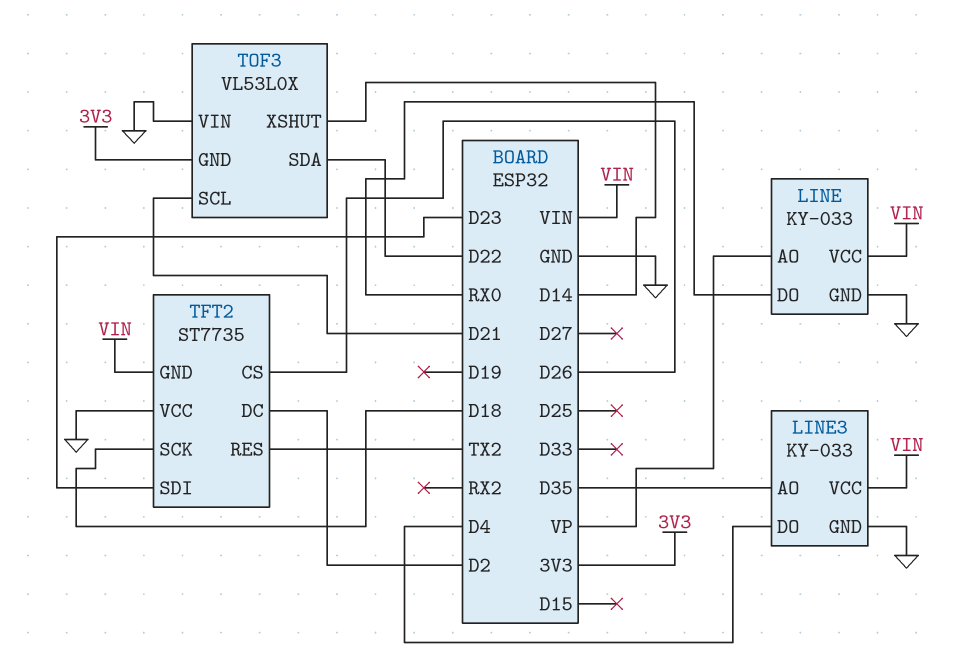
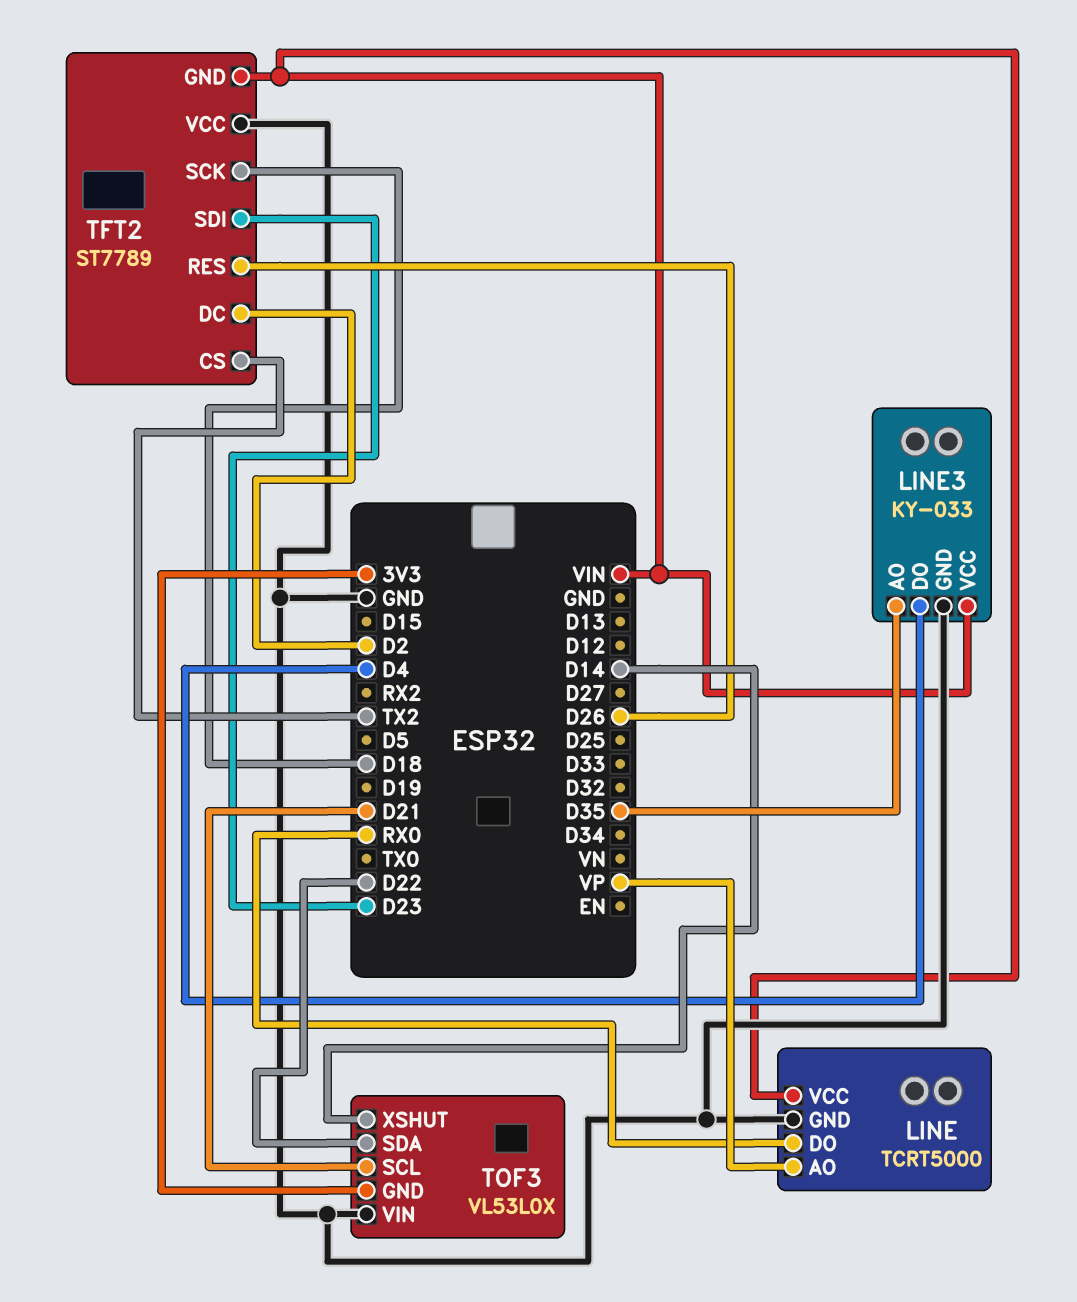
LINE: KY-033 -> TCRT5000
TFT2: ST7735 -> ST7789
TFT2 pin CS: D26 -> TX2
TFT2 pin RES: TX2 -> D26

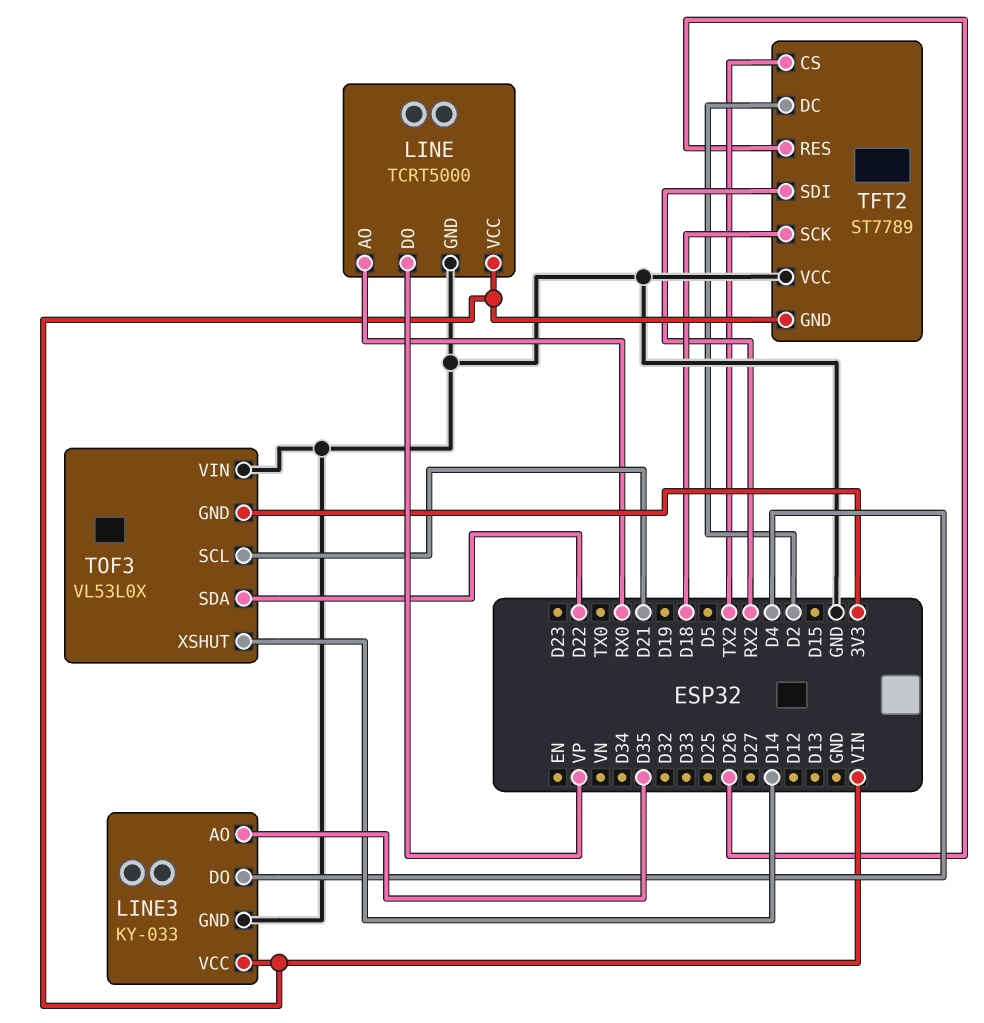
LINE pin AO: VP -> RX0
LINE pin DO: RX0 -> VP
TFT2 pin SDI: D23 -> RX2

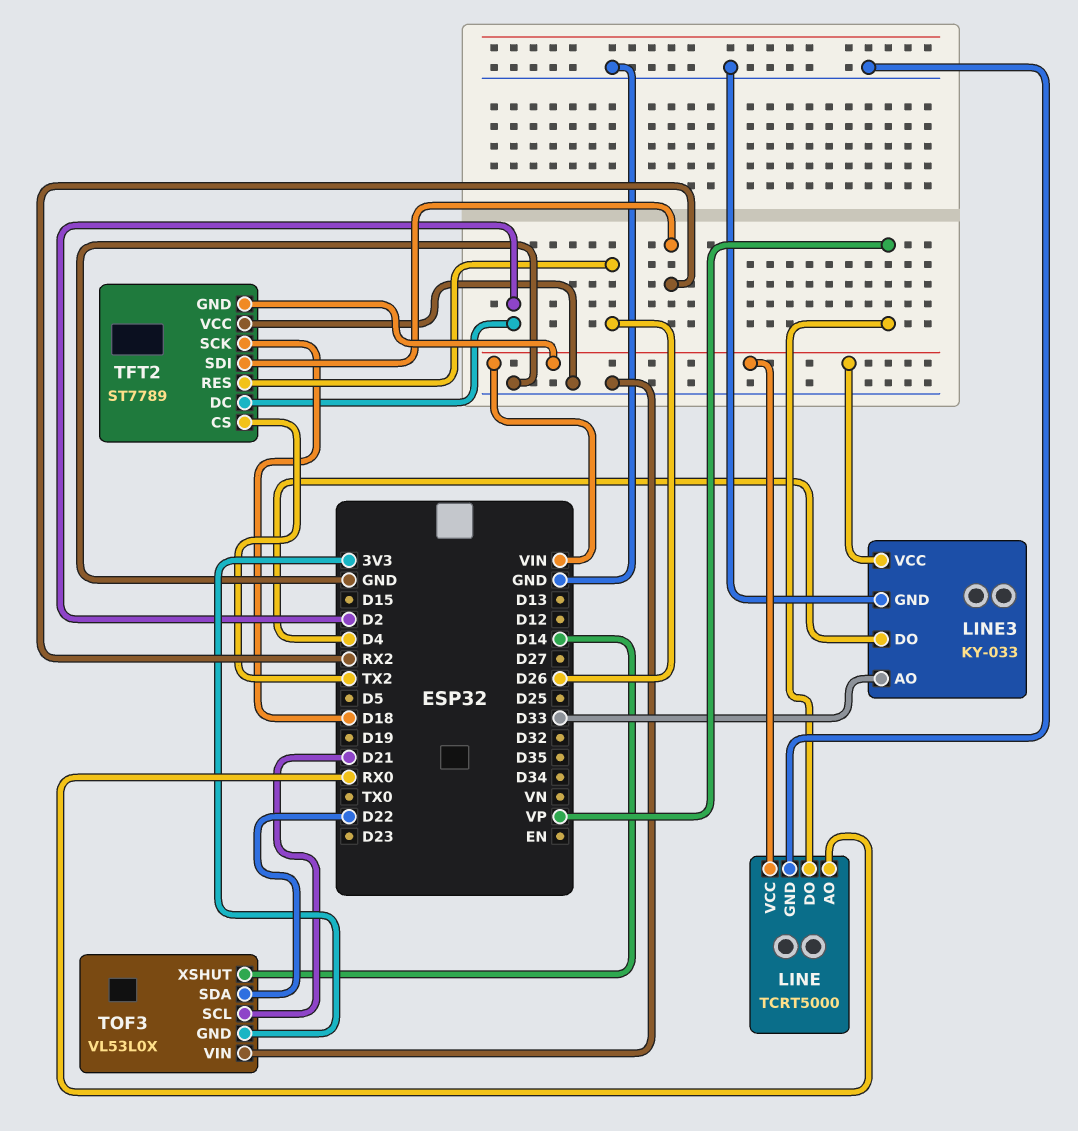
LINE3 pin AO: D35 -> D33

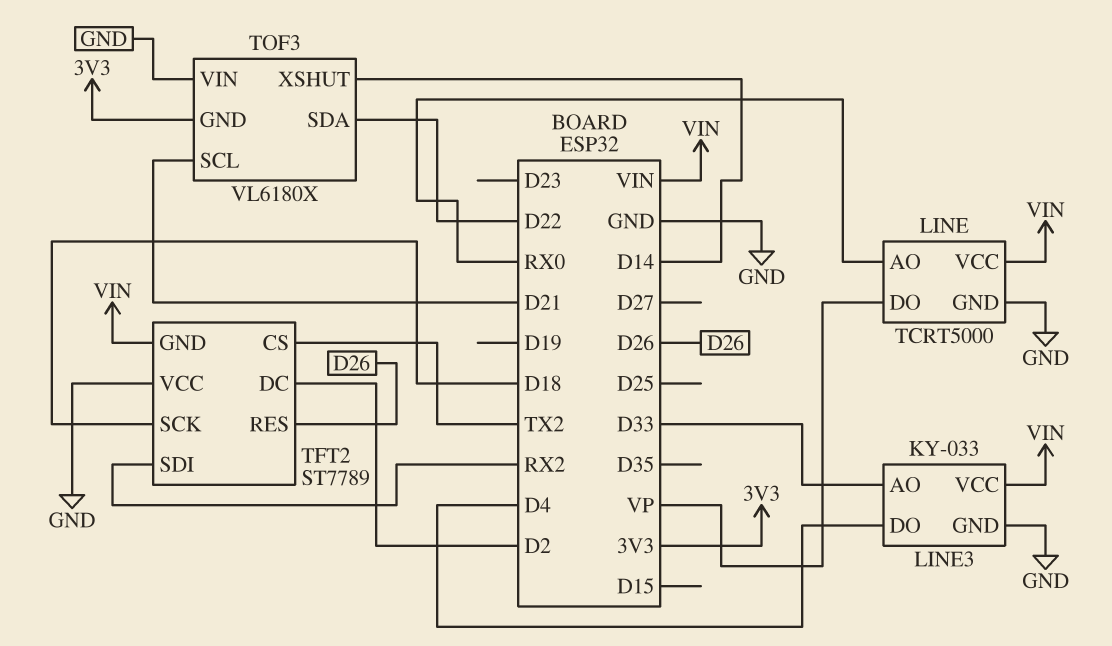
TOF3: VL53L0X -> VL6180X

